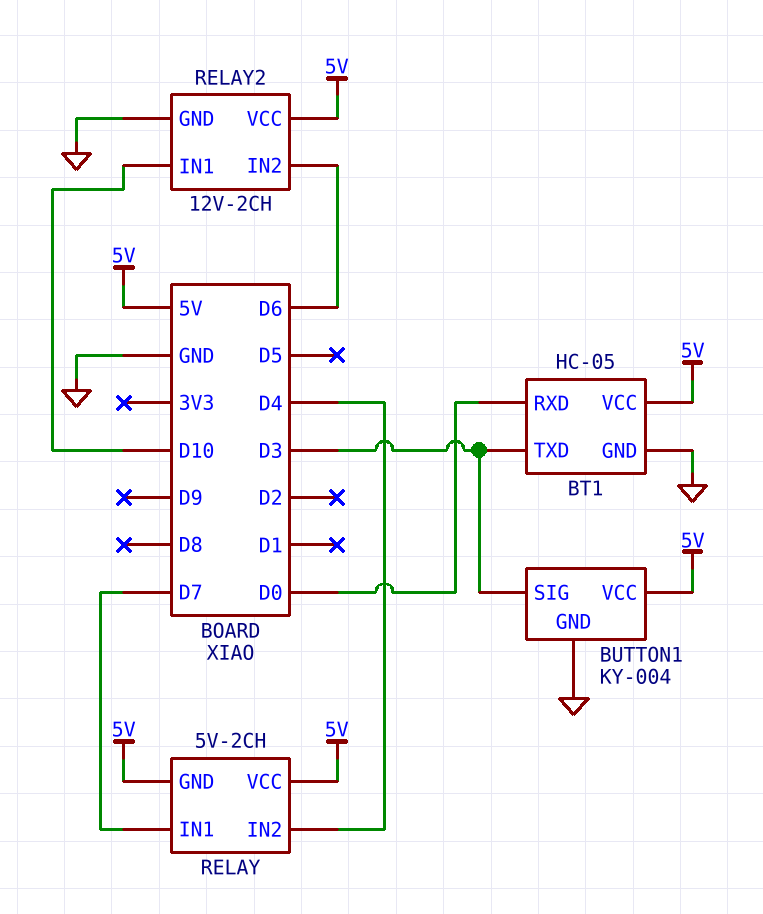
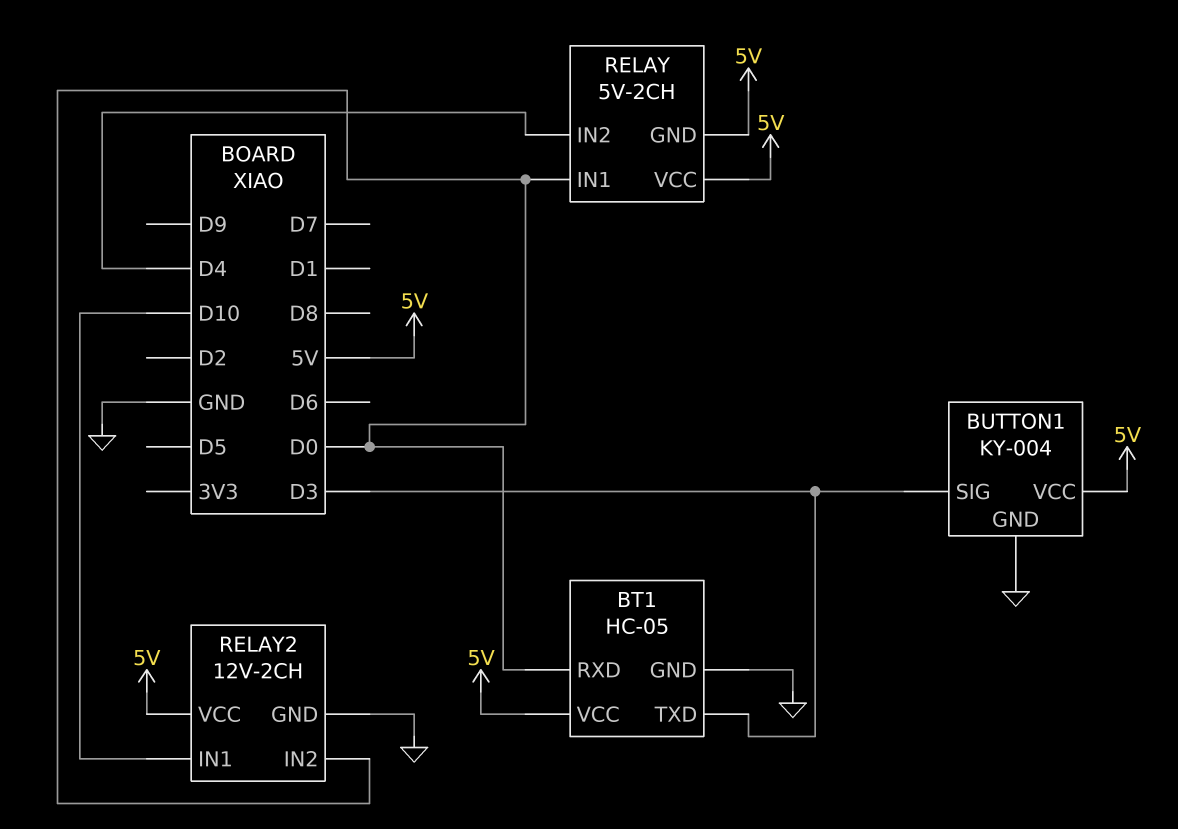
RELAY pin IN1: D7 -> D0
RELAY2 pin IN2: D6 -> D0

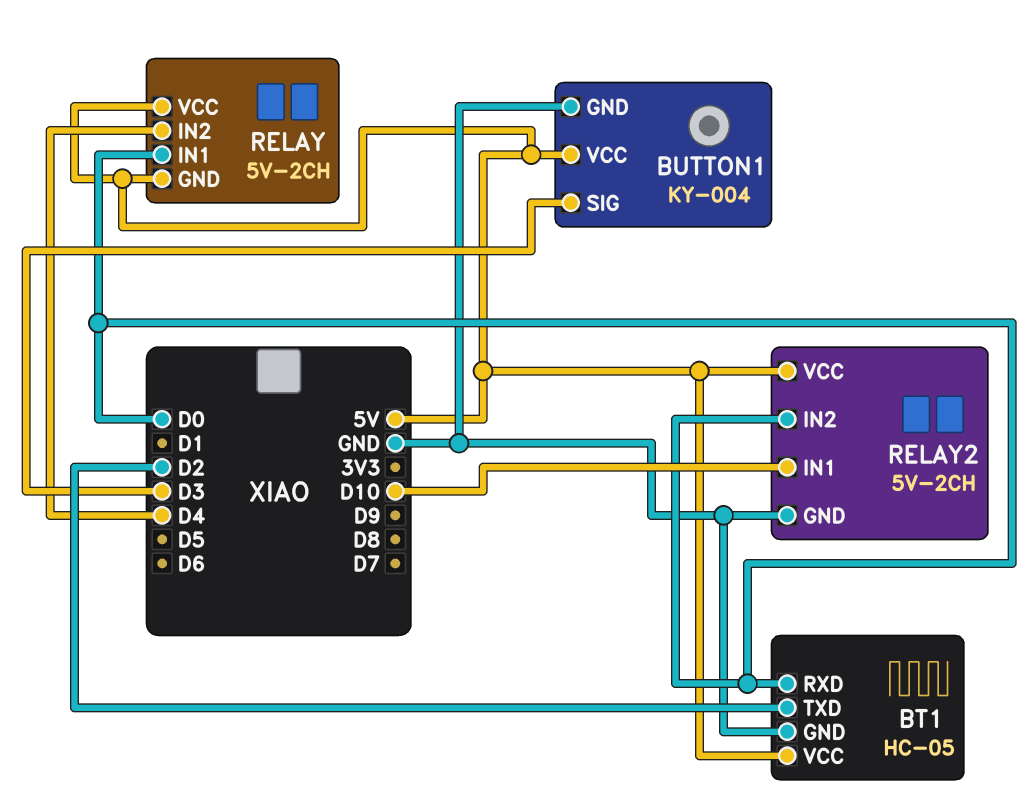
BT1 pin TXD: D3 -> D2
RELAY2: 12V-2CH -> 5V-2CH

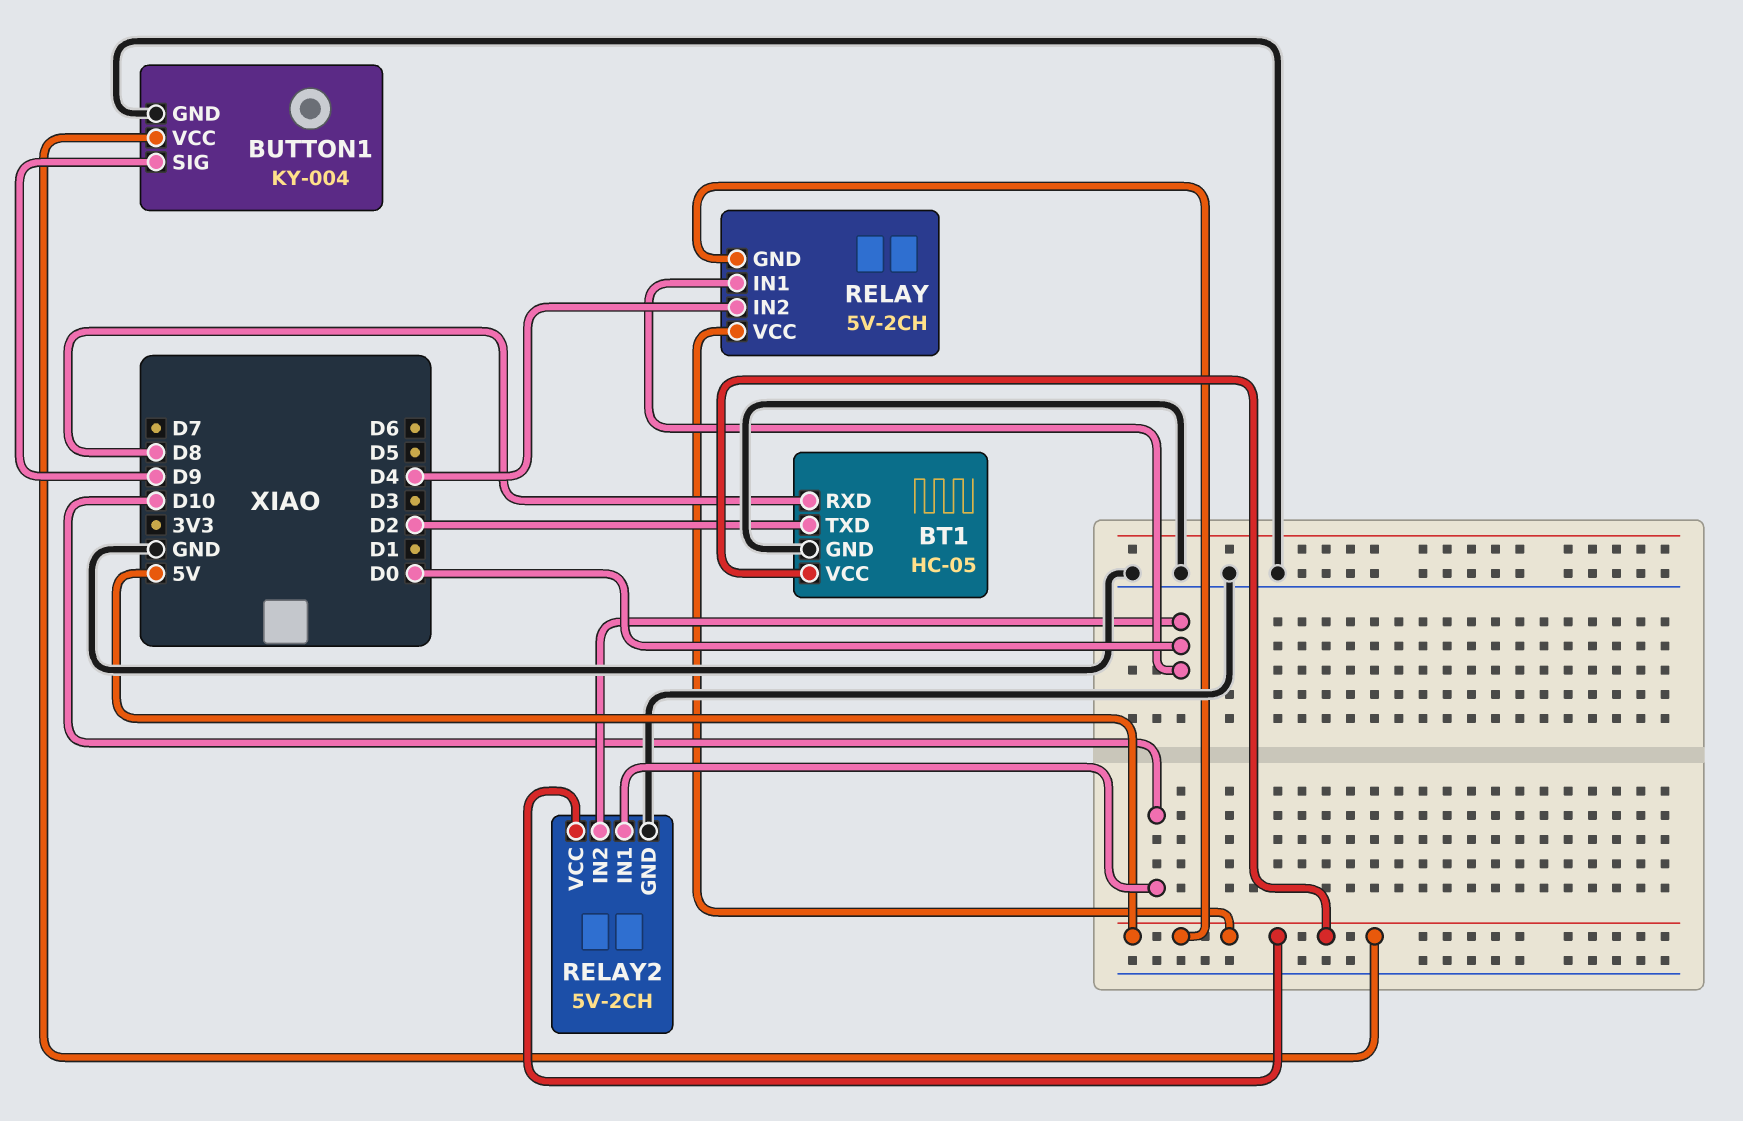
BT1 pin RXD: D0 -> D8
BUTTON1 pin SIG: D3 -> D9

